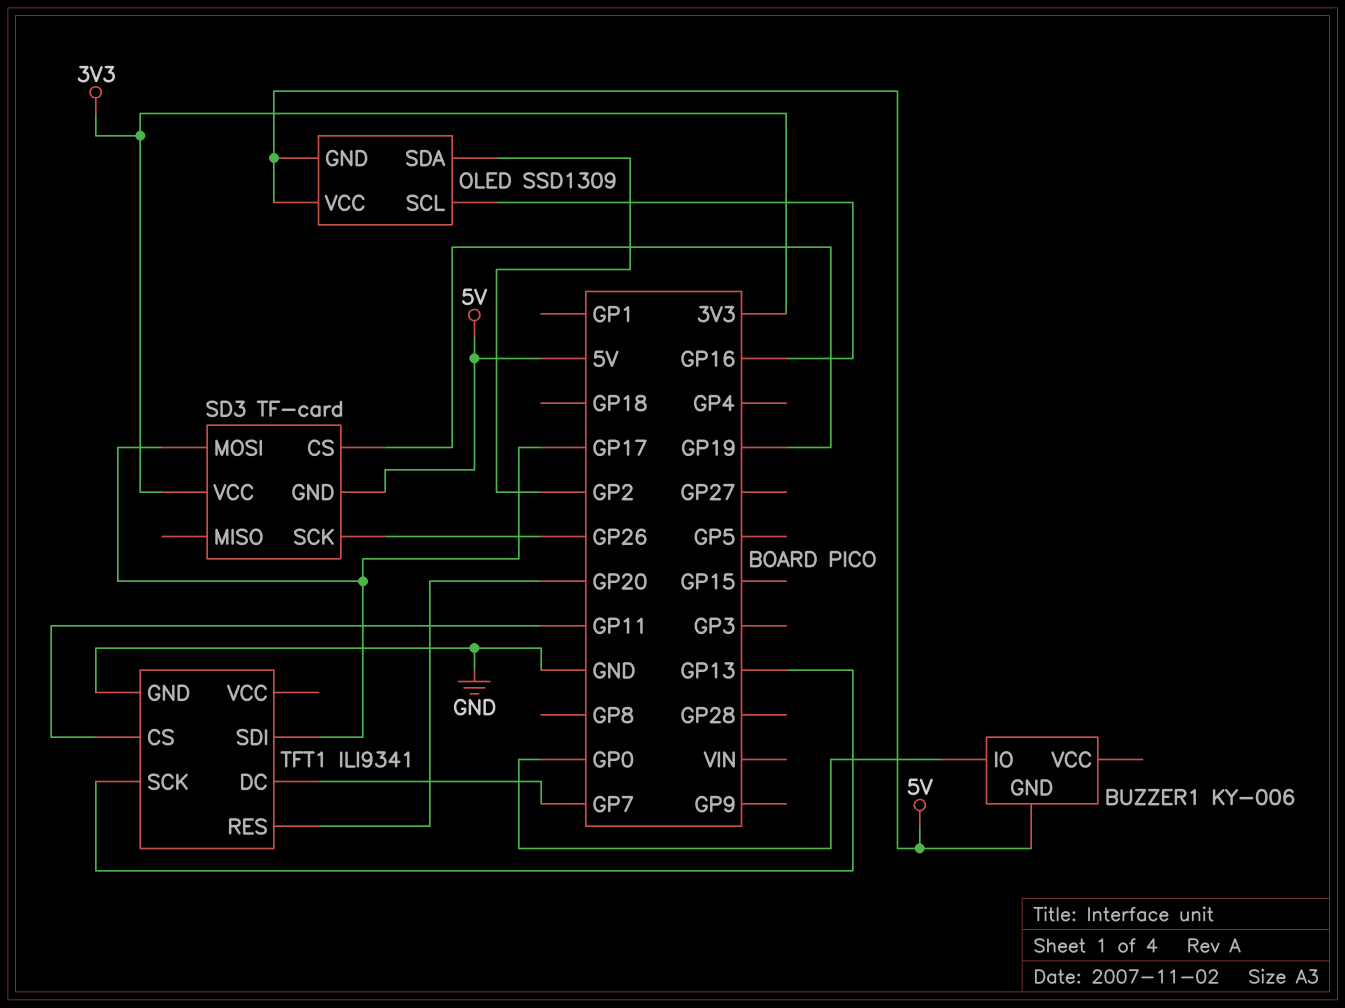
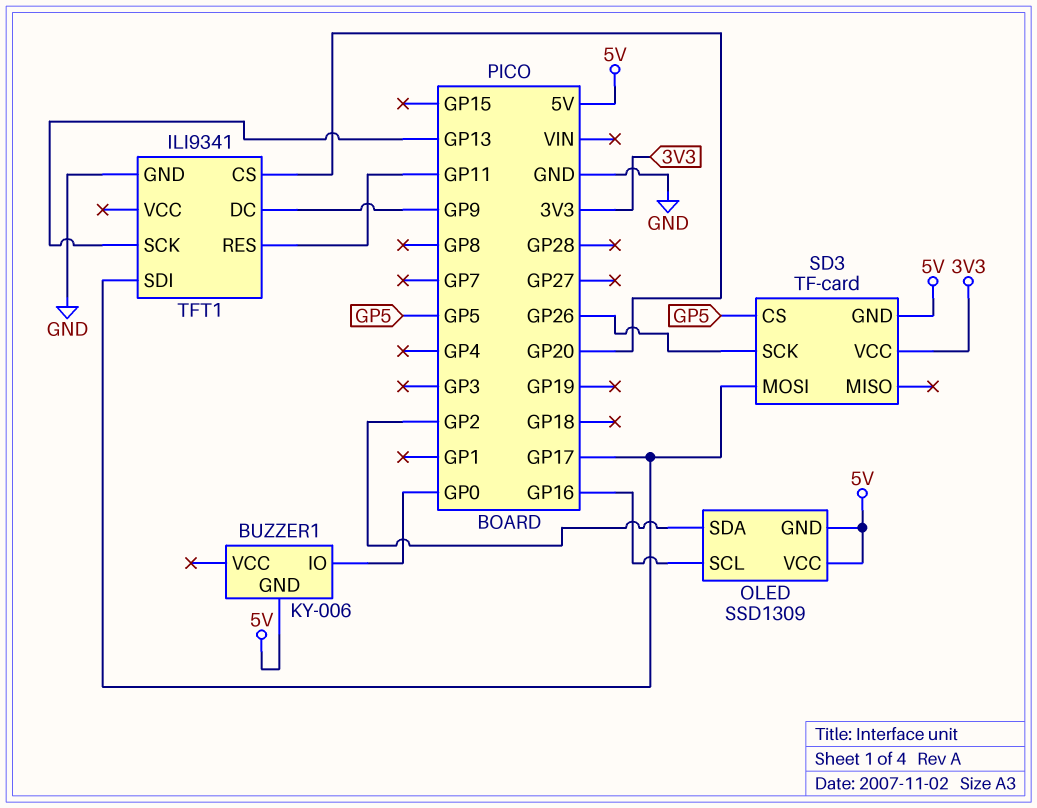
SD3 pin CS: GP19 -> GP5
TFT1 pin CS: GP11 -> GP20
TFT1 pin DC: GP7 -> GP9
TFT1 pin RES: GP20 -> GP11

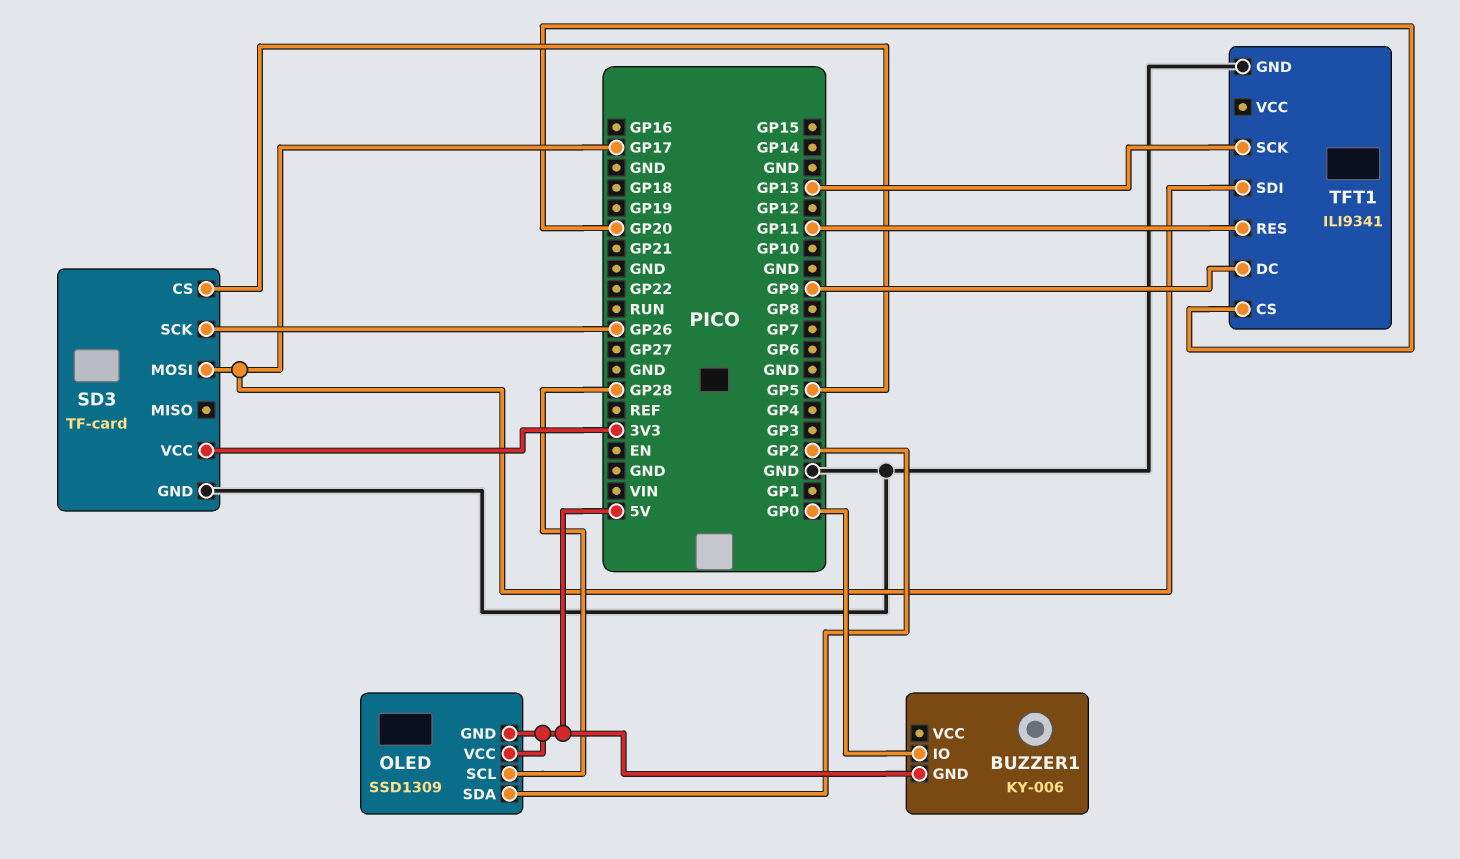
OLED pin SCL: GP16 -> GP28
SD3 pin GND: 5V -> GND

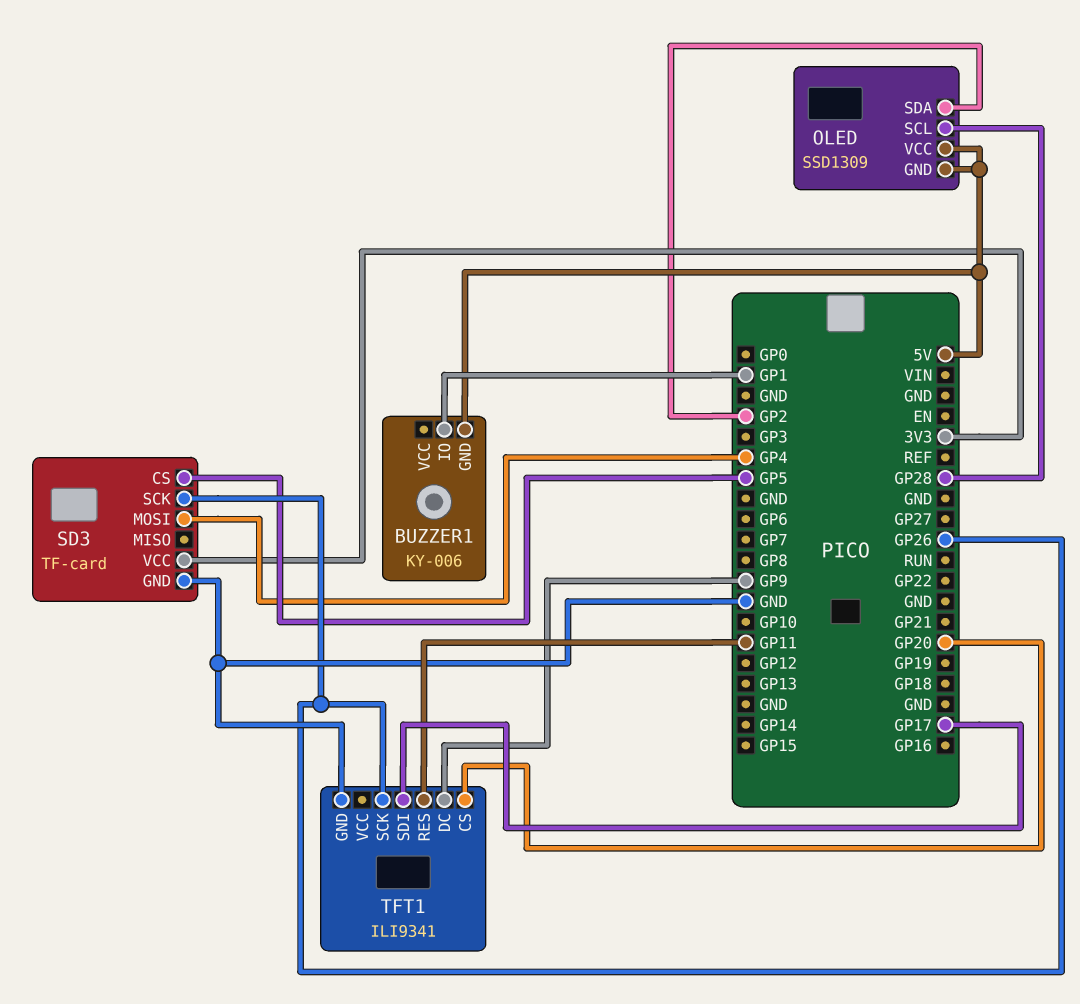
BUZZER1 pin IO: GP0 -> GP1
SD3 pin MOSI: GP17 -> GP4
TFT1 pin SCK: GP13 -> GP26

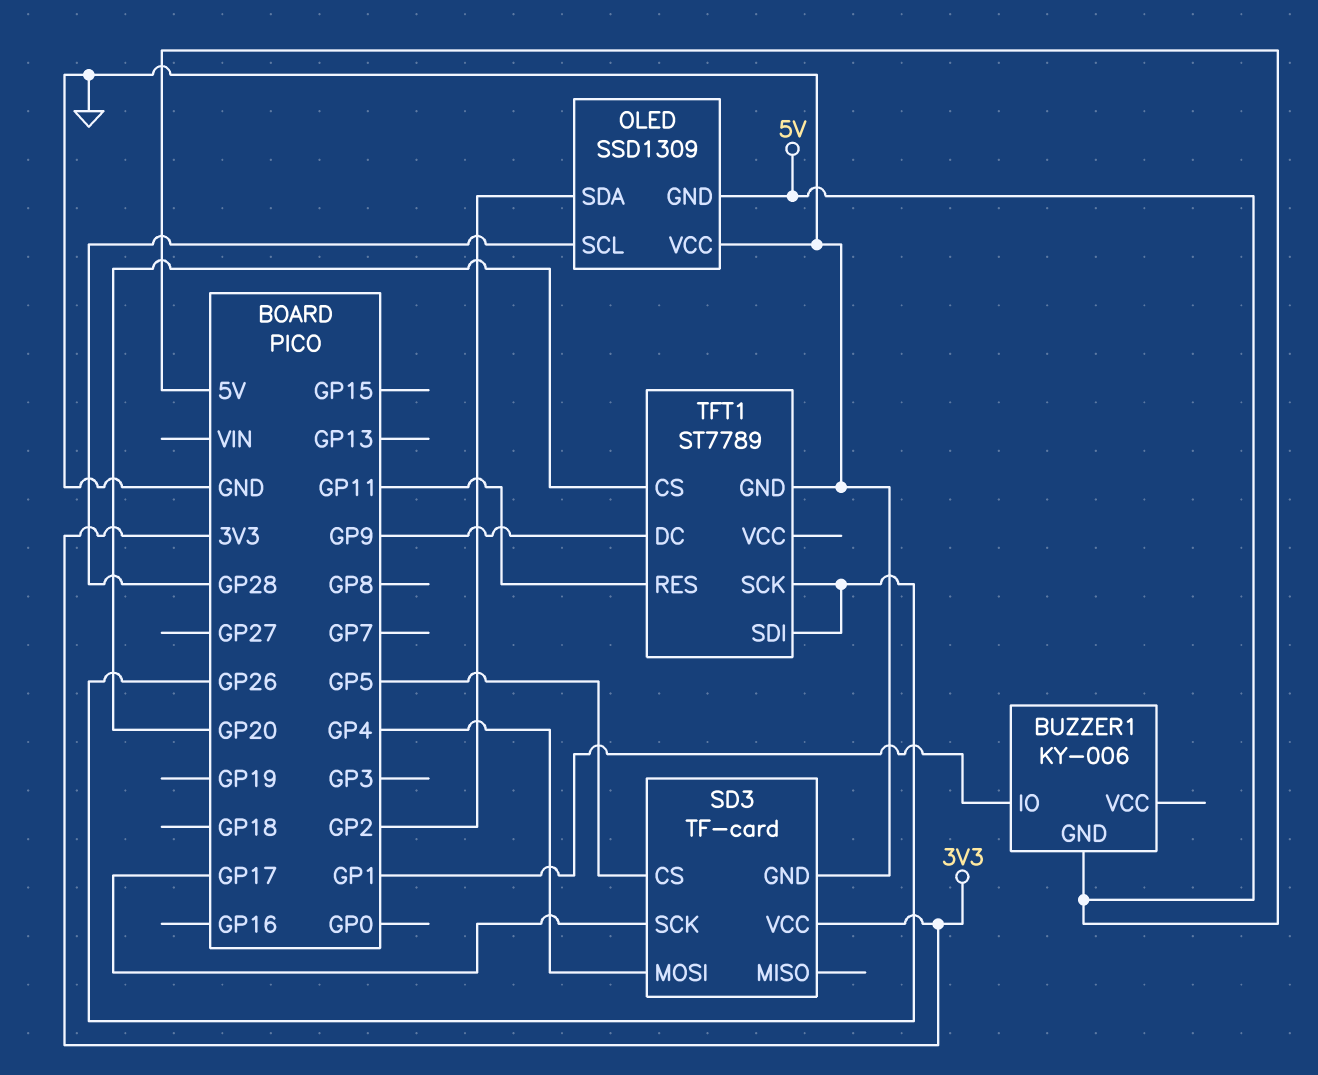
OLED pin VCC: 5V -> GND
SD3 pin SCK: GP26 -> GP17
TFT1: ILI9341 -> ST7789
TFT1 pin SDI: GP17 -> GP26

